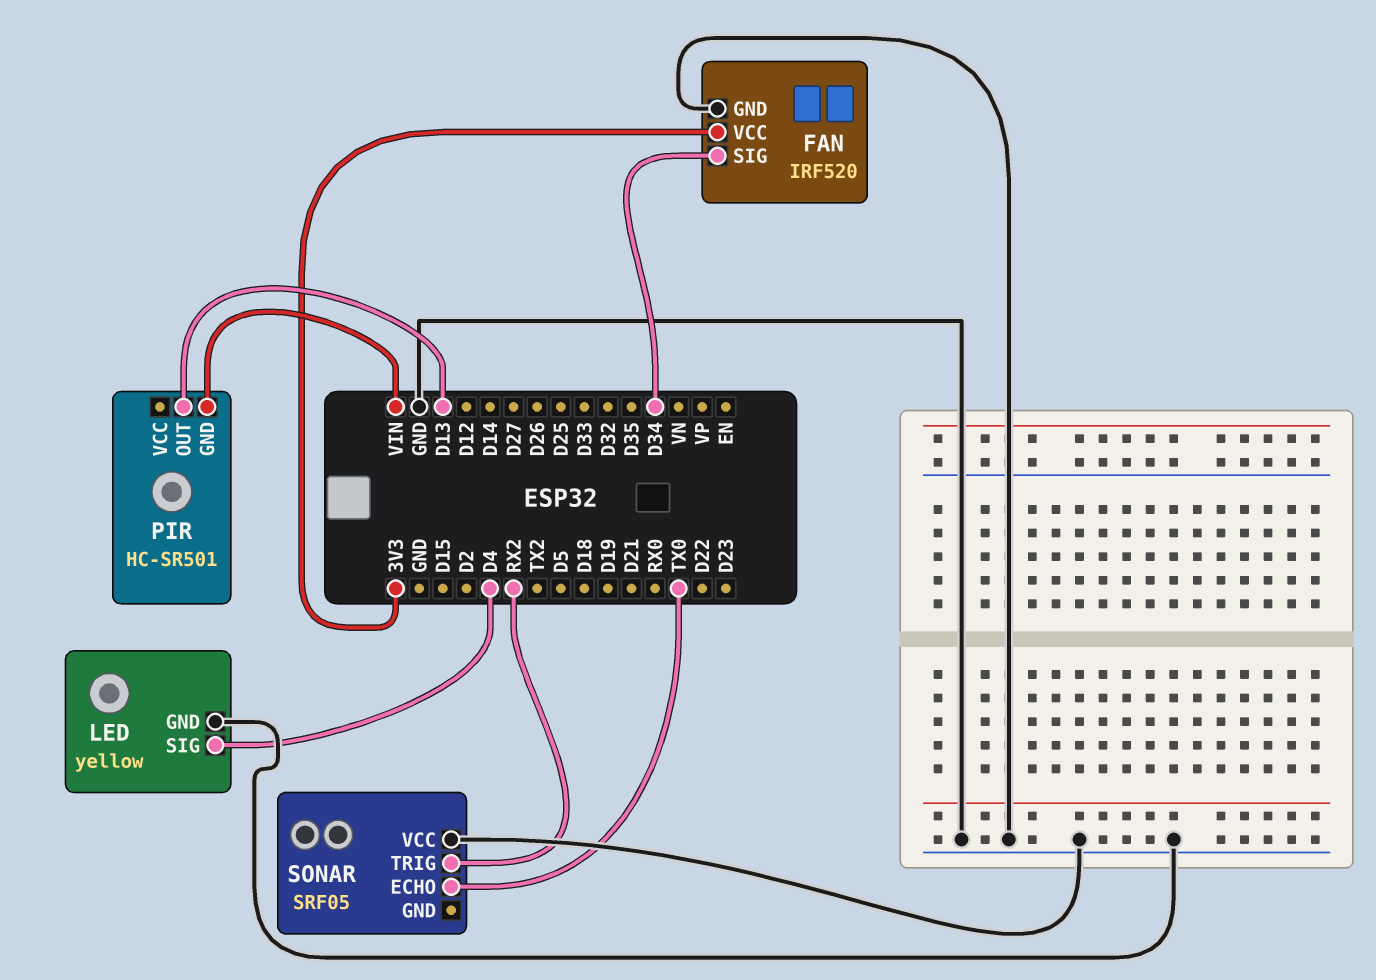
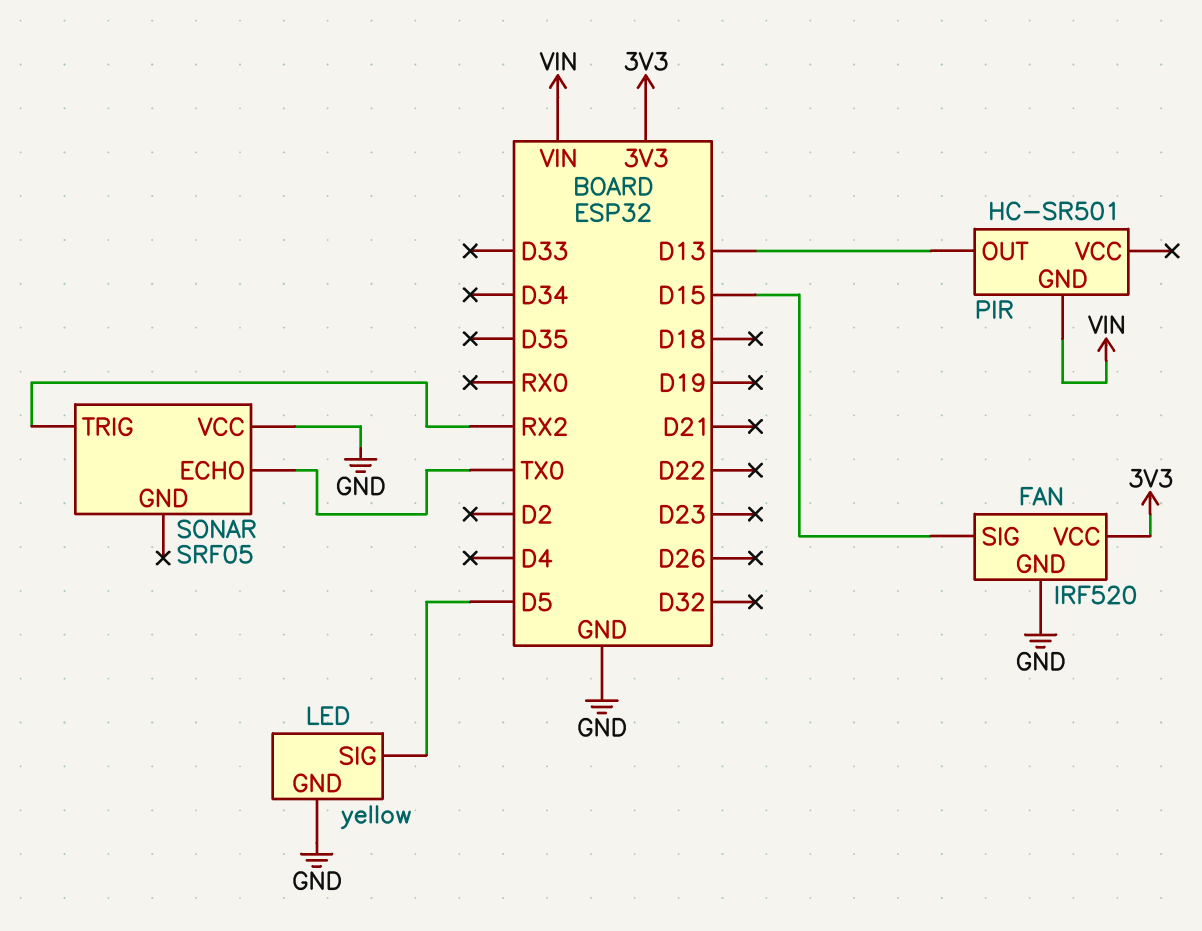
FAN pin SIG: D34 -> D15
LED pin SIG: D4 -> D5

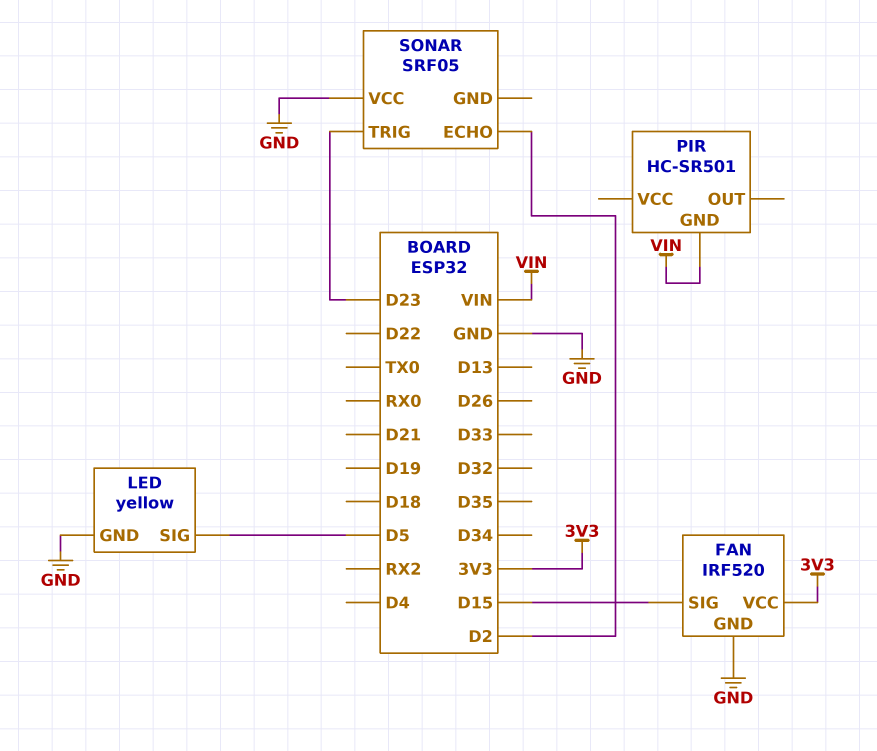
PIR pin OUT: D13 -> none
SONAR pin ECHO: TX0 -> D2
SONAR pin TRIG: RX2 -> D23

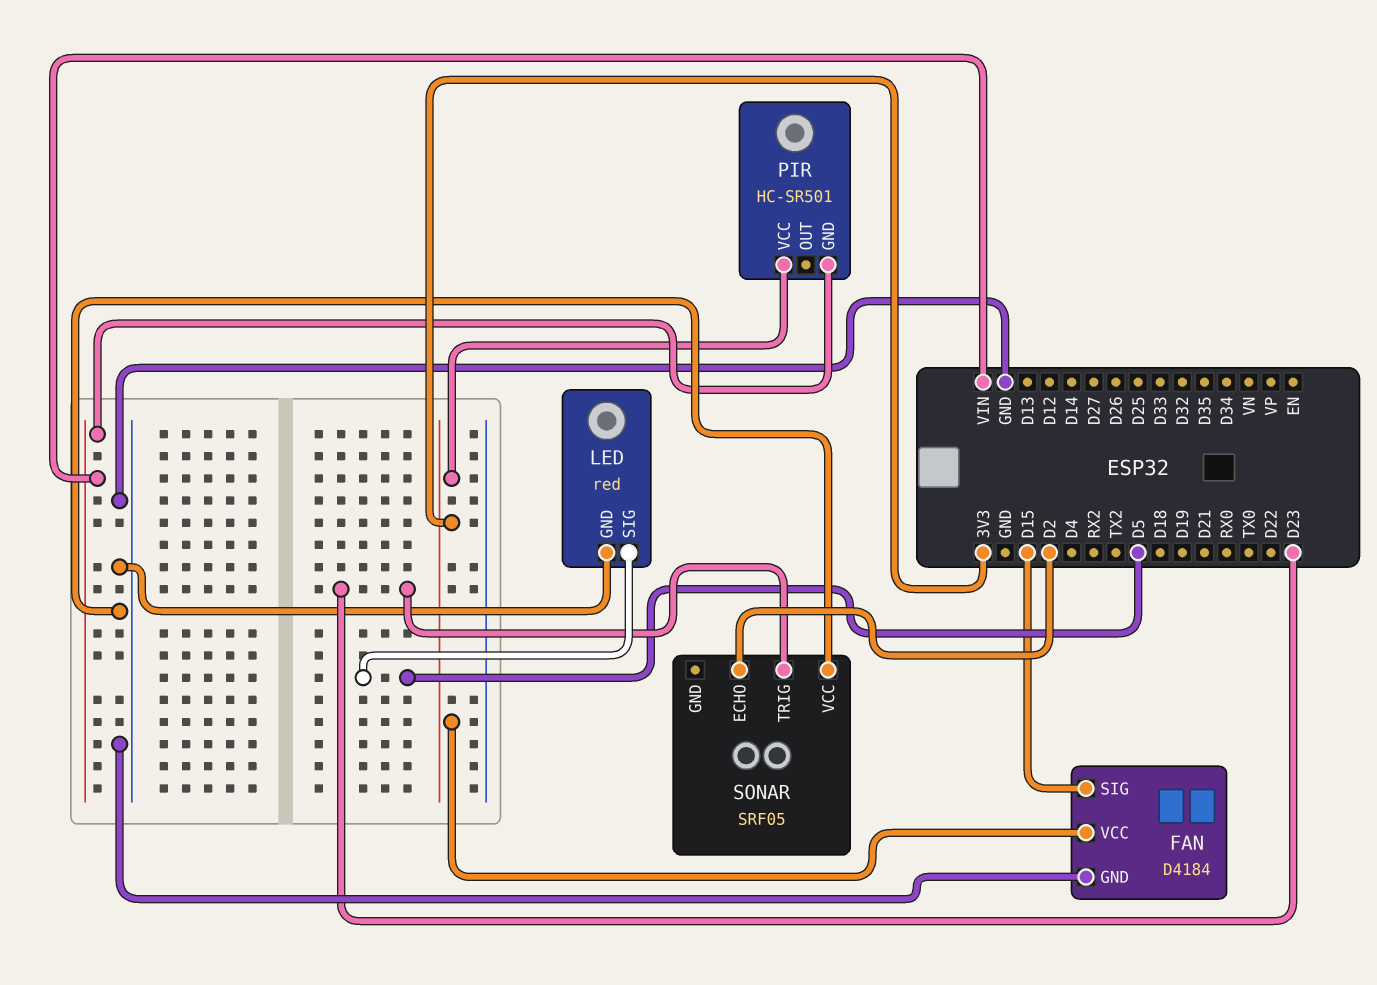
FAN: IRF520 -> D4184
LED: yellow -> red
PIR pin VCC: none -> 3V3

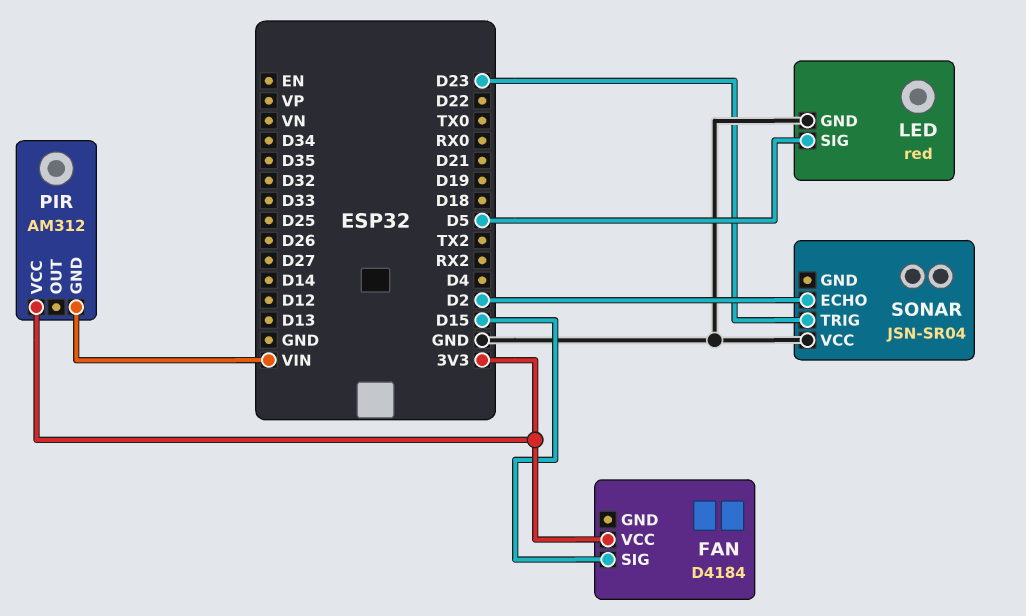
FAN pin GND: GND -> none
PIR: HC-SR501 -> AM312
SONAR: SRF05 -> JSN-SR04

